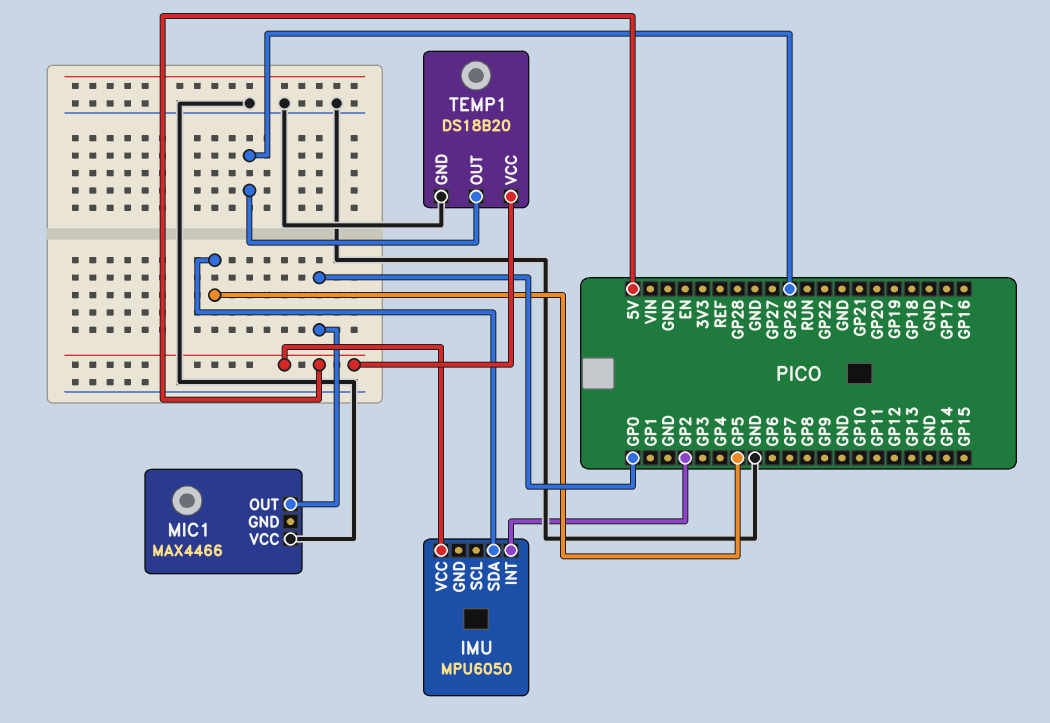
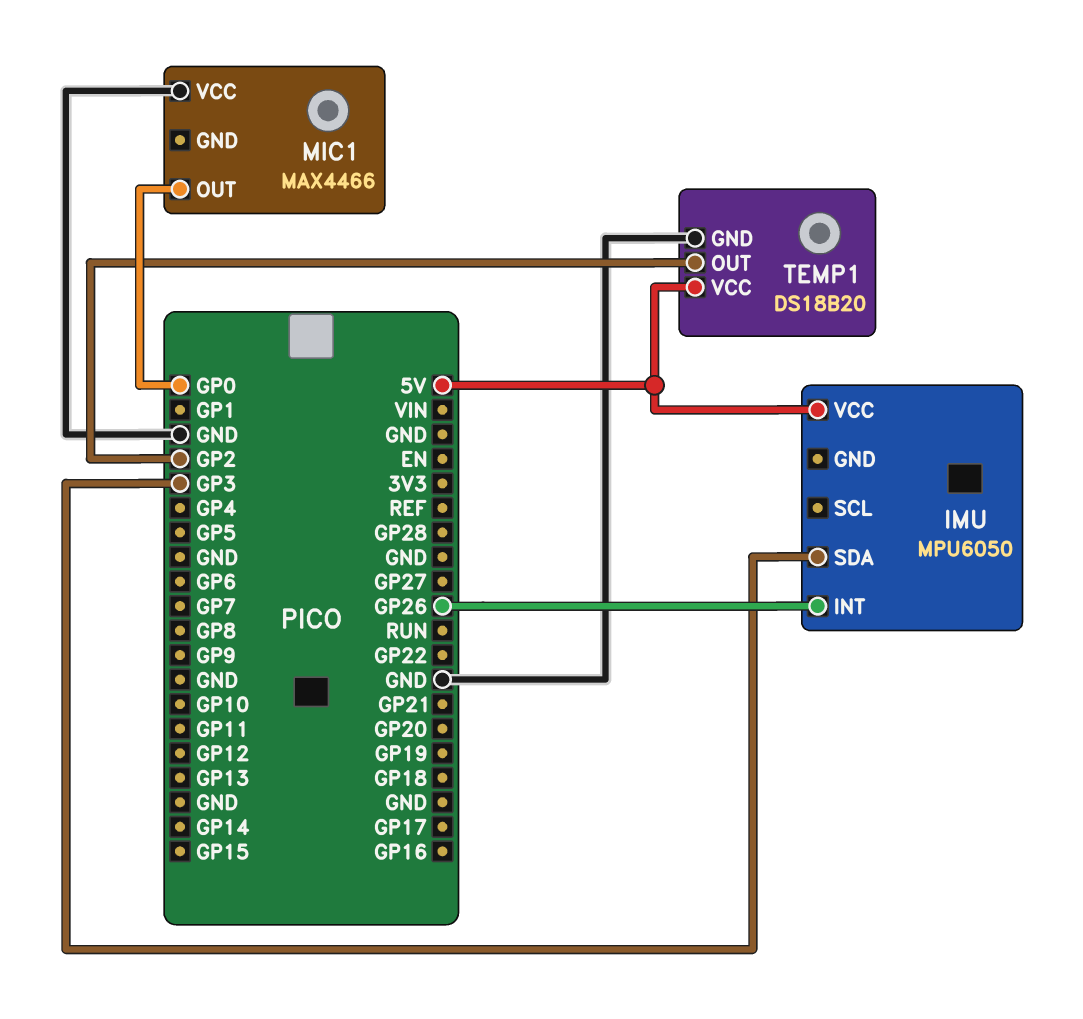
IMU pin INT: GP2 -> GP26
IMU pin SDA: GP5 -> GP3
TEMP1 pin OUT: GP26 -> GP2

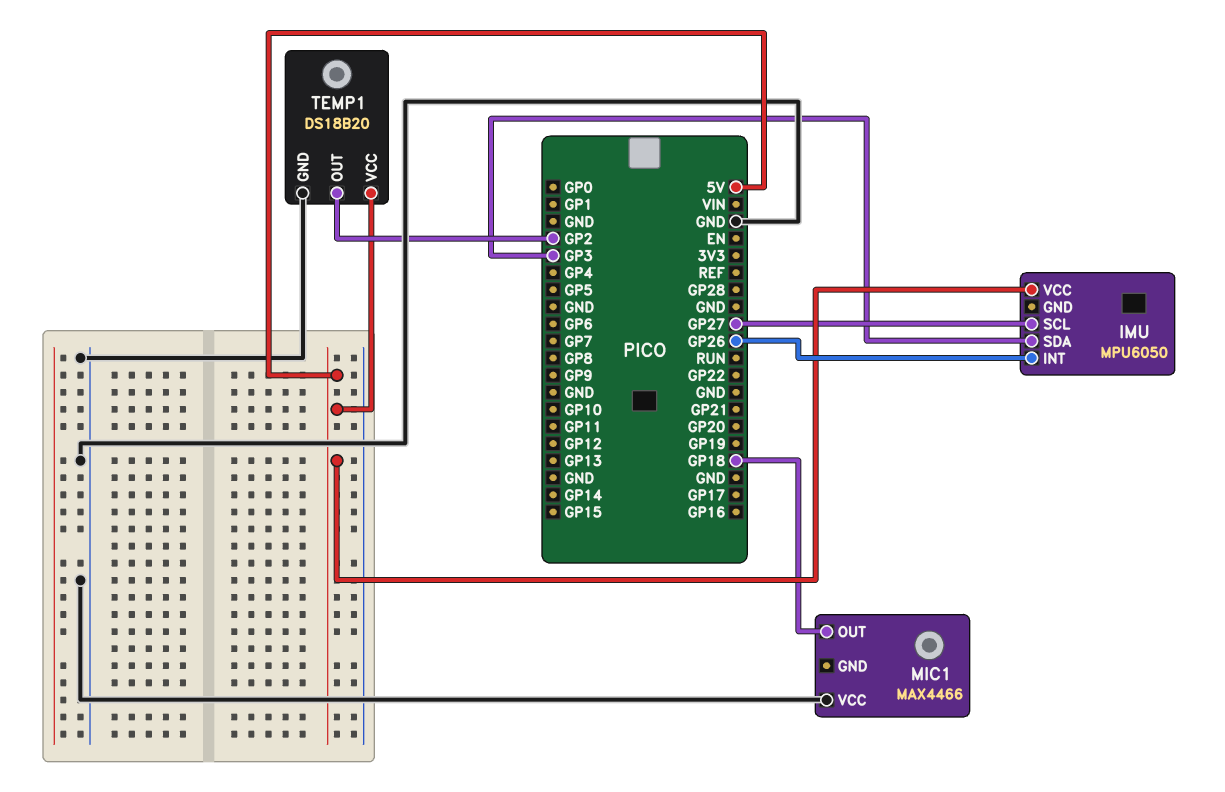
IMU pin SCL: none -> GP27
MIC1 pin OUT: GP0 -> GP18

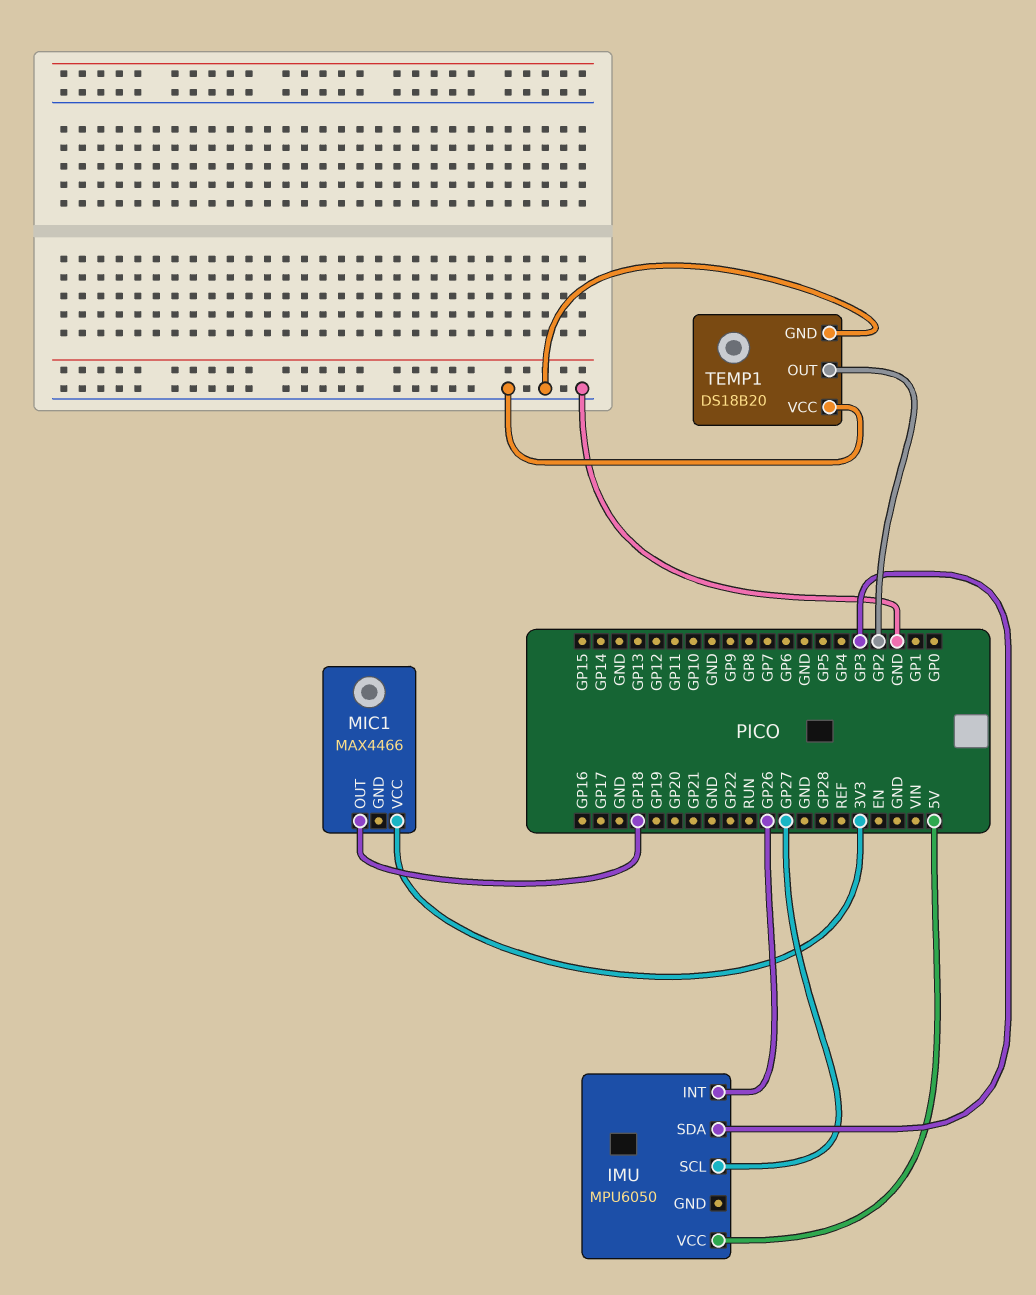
MIC1 pin VCC: GND -> 3V3
TEMP1 pin VCC: 5V -> GND

